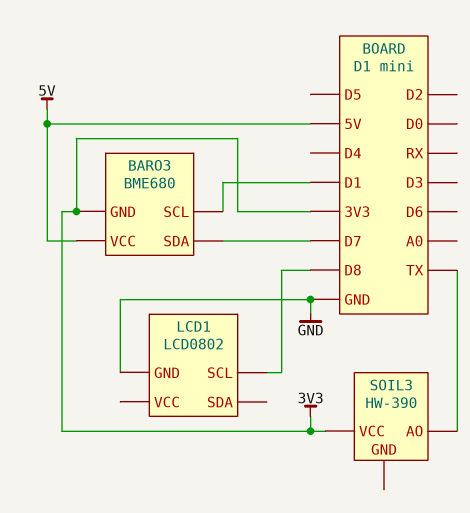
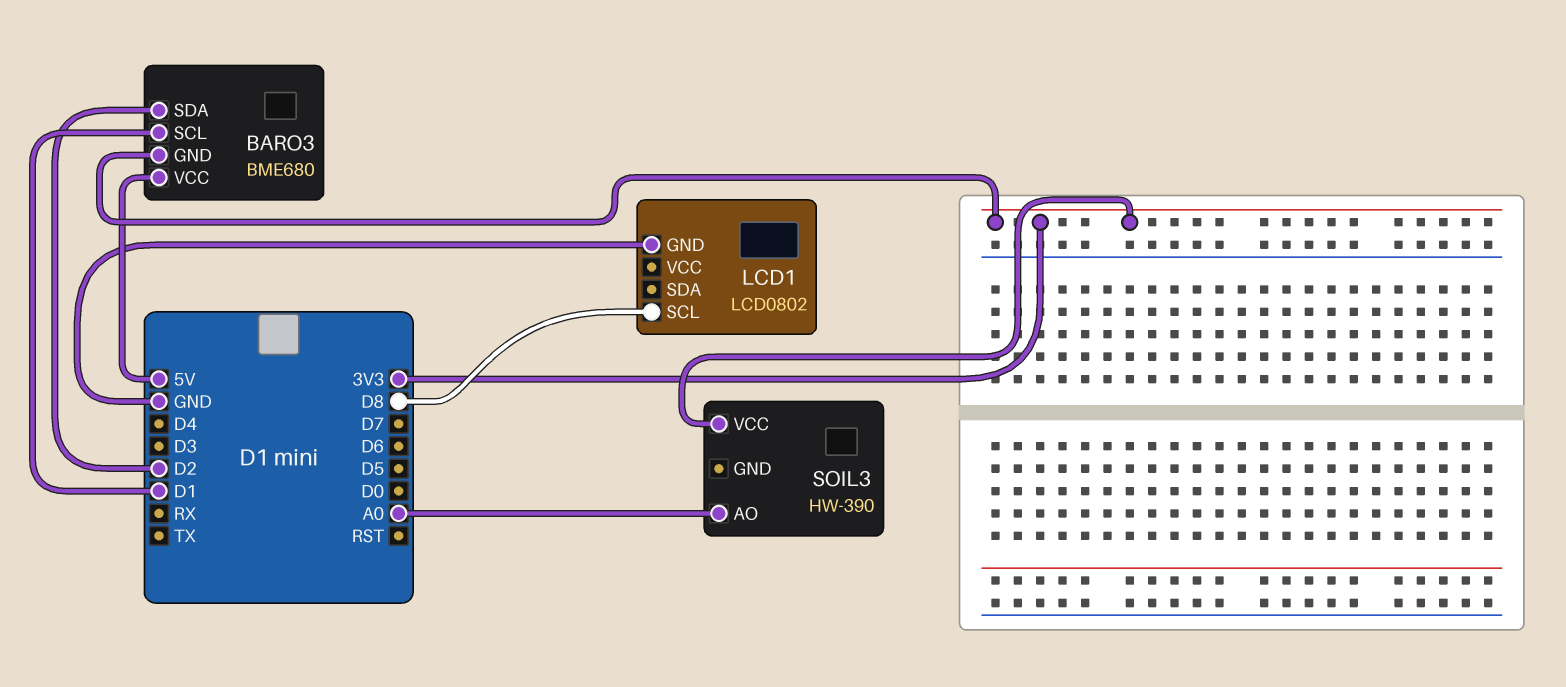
BARO3 pin SDA: D7 -> D2
SOIL3 pin AO: TX -> A0

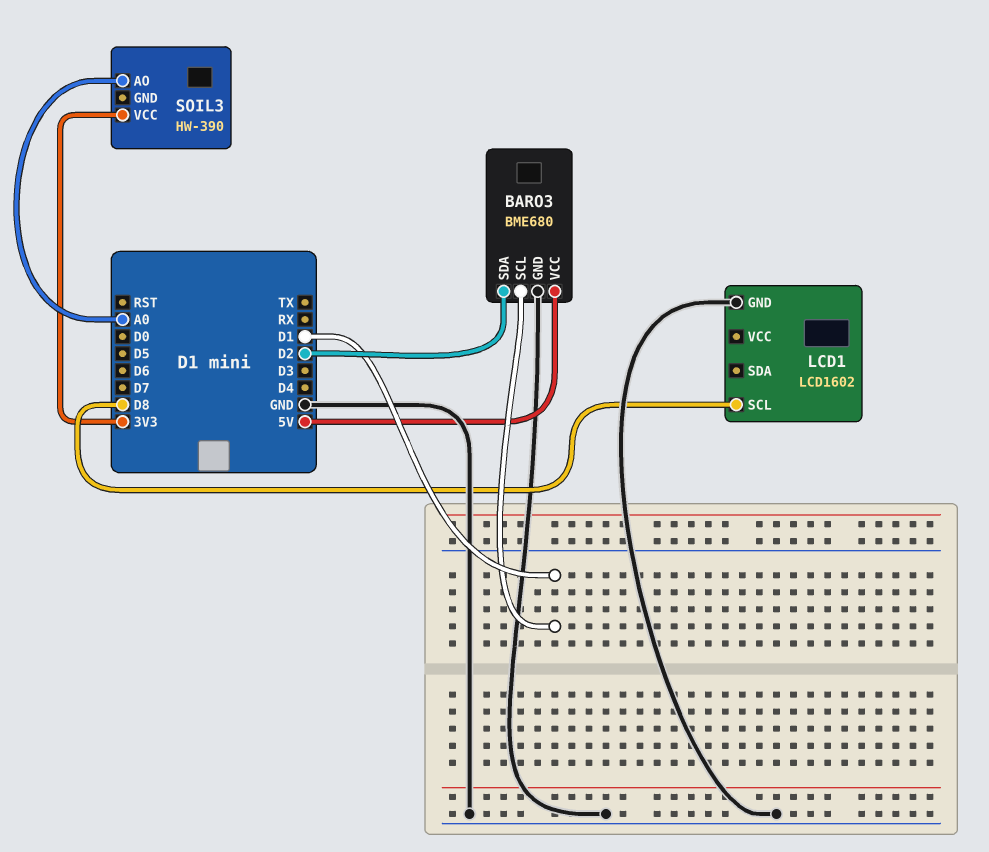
BARO3 pin GND: 3V3 -> GND
LCD1: LCD0802 -> LCD1602

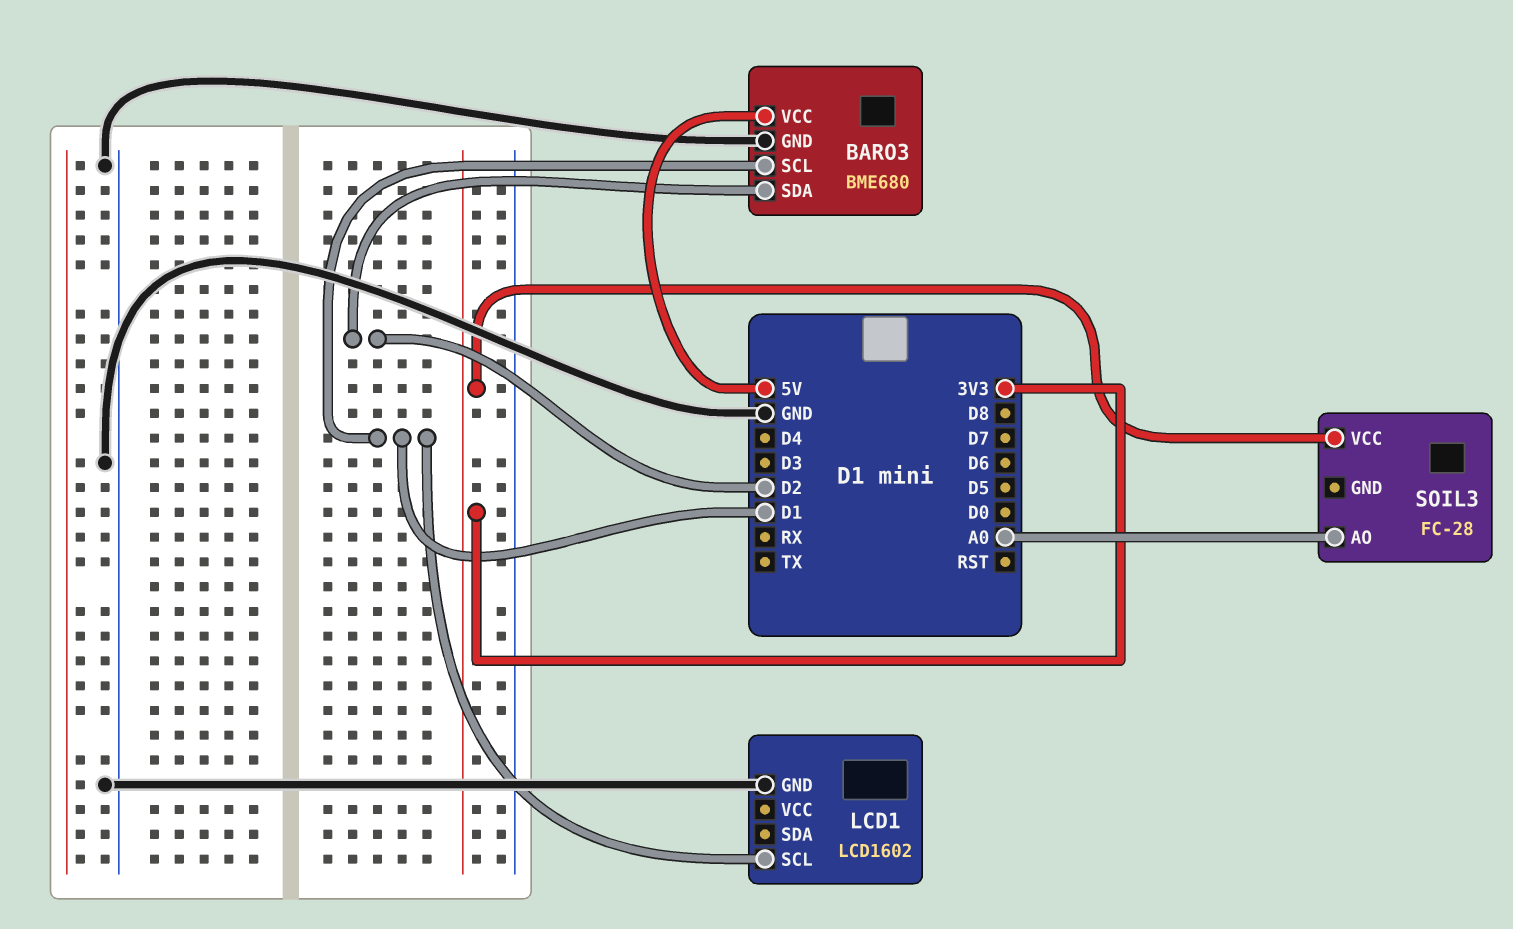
LCD1 pin SCL: D8 -> D1
SOIL3: HW-390 -> FC-28

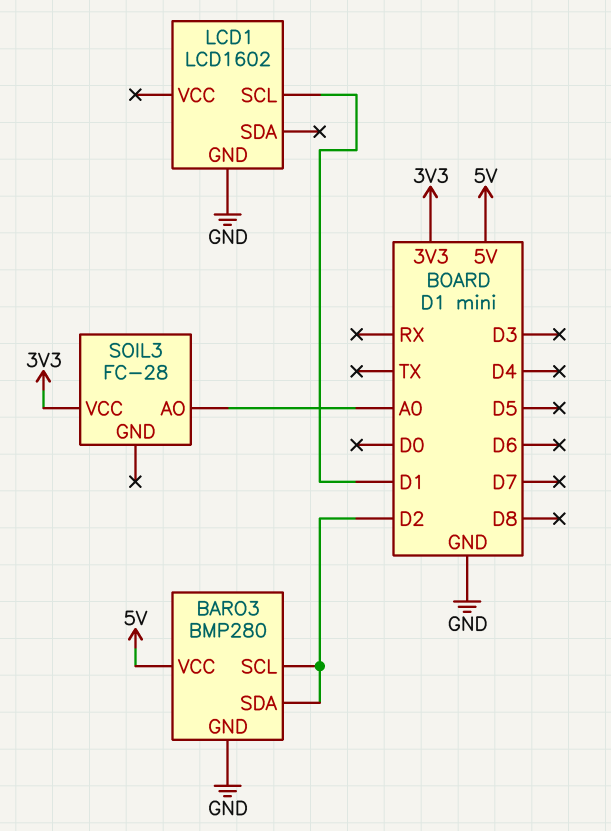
BARO3: BME680 -> BMP280
BARO3 pin SCL: D1 -> D2

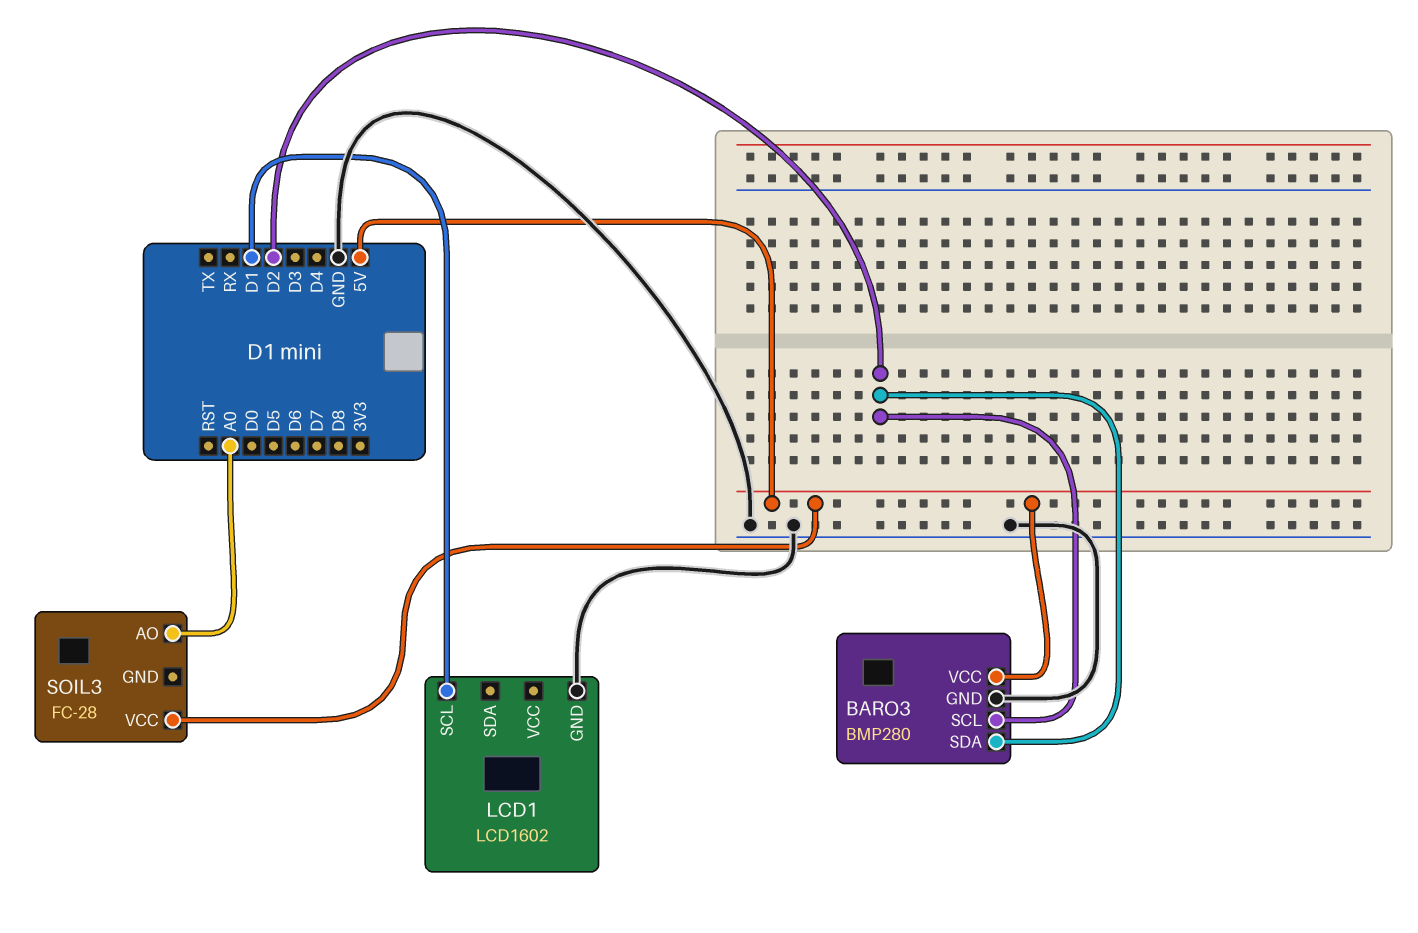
SOIL3 pin VCC: 3V3 -> 5V

